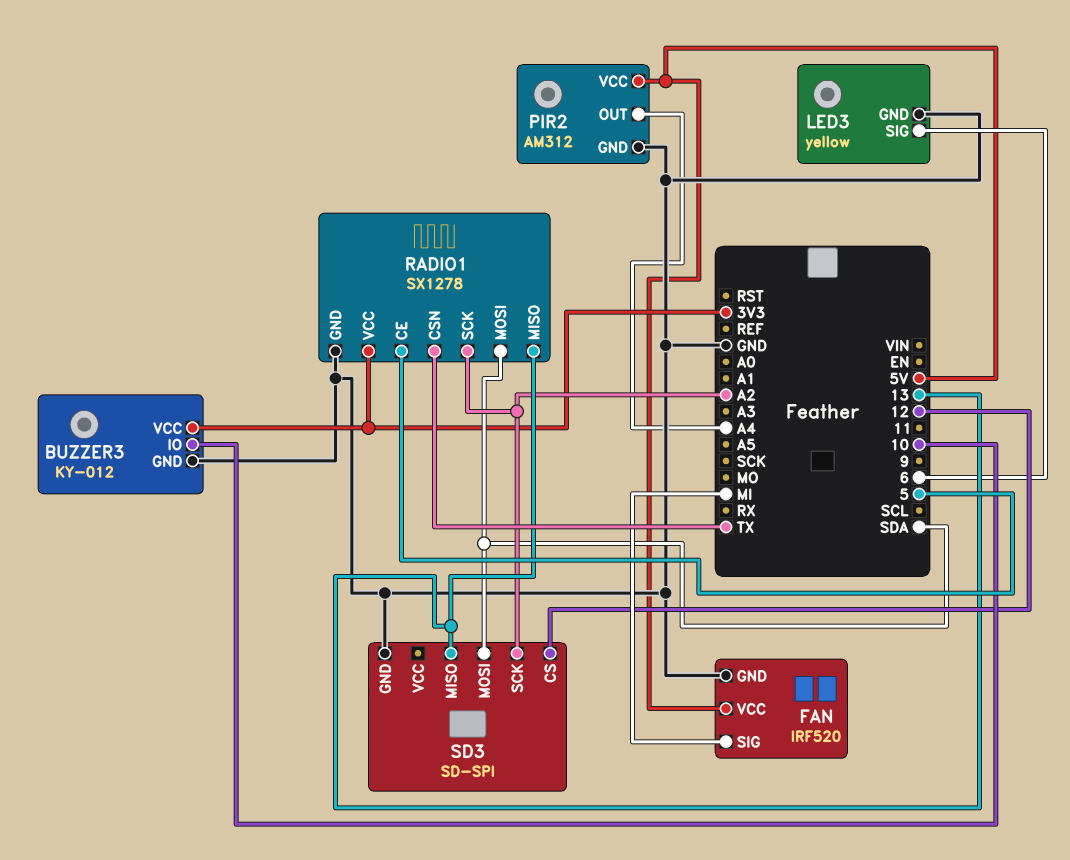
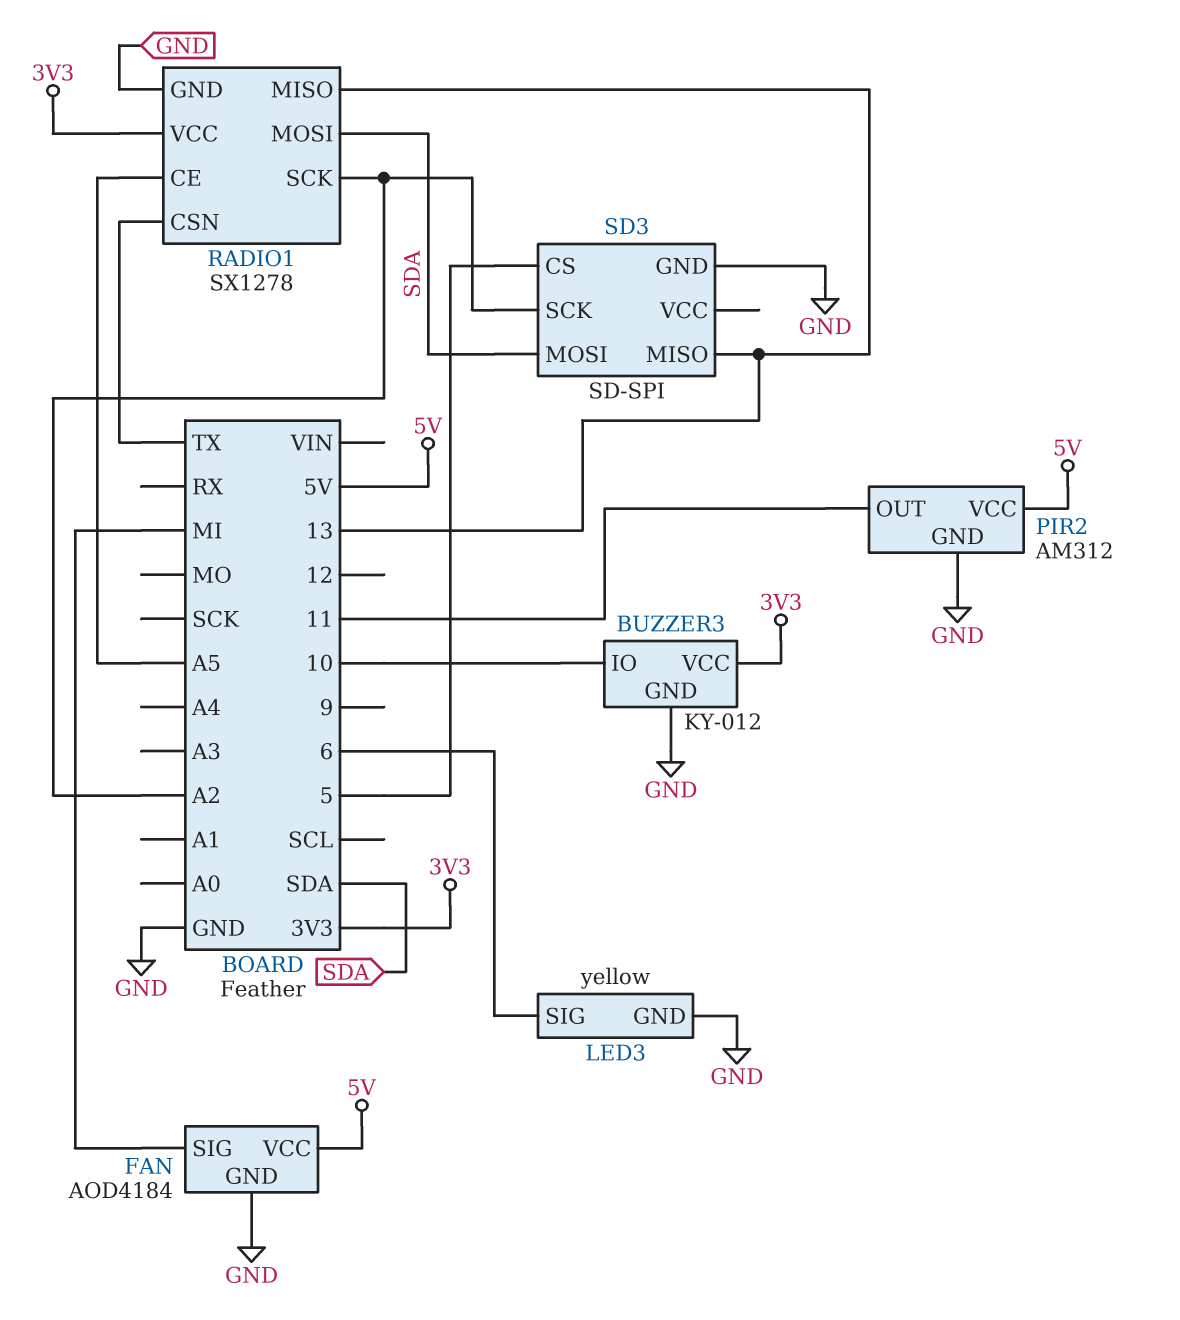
FAN: IRF520 -> AOD4184
PIR2 pin OUT: A4 -> 11
RADIO1 pin CE: 5 -> A5
SD3 pin CS: 12 -> 5

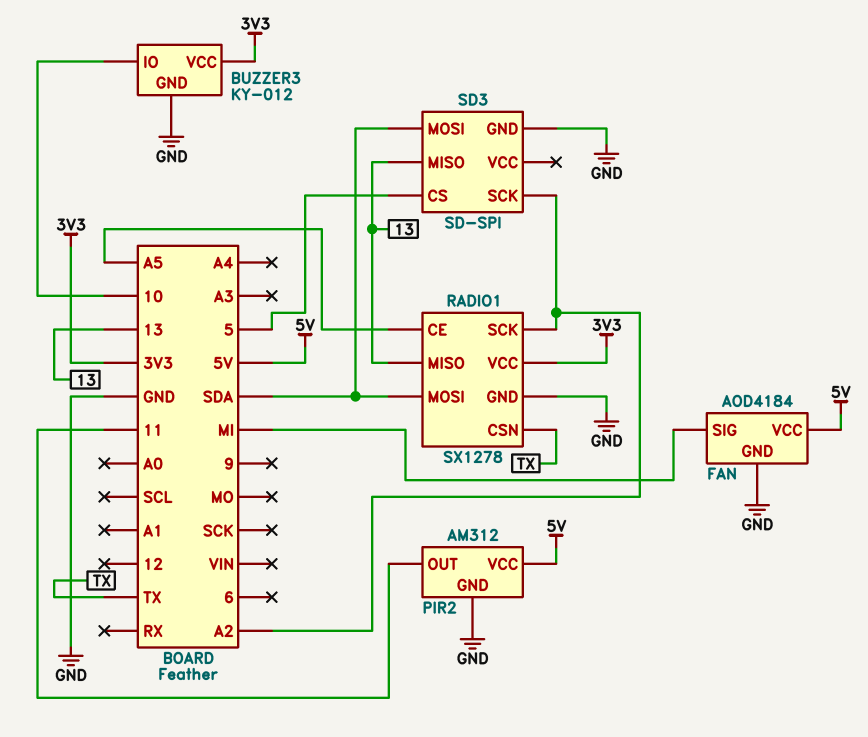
LED3: yellow -> none
LED3 pin GND: GND -> none
LED3 pin SIG: 6 -> none

